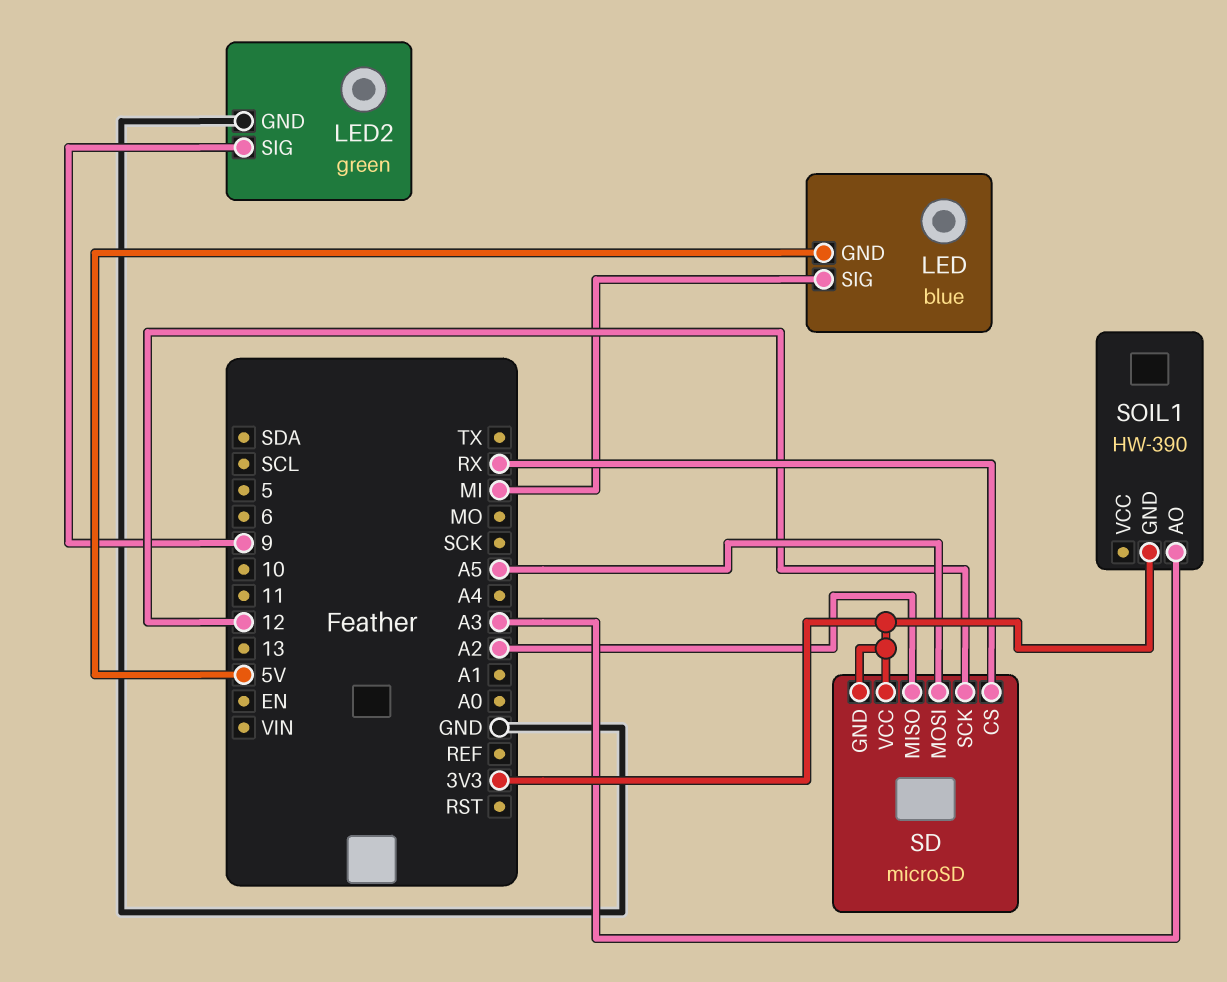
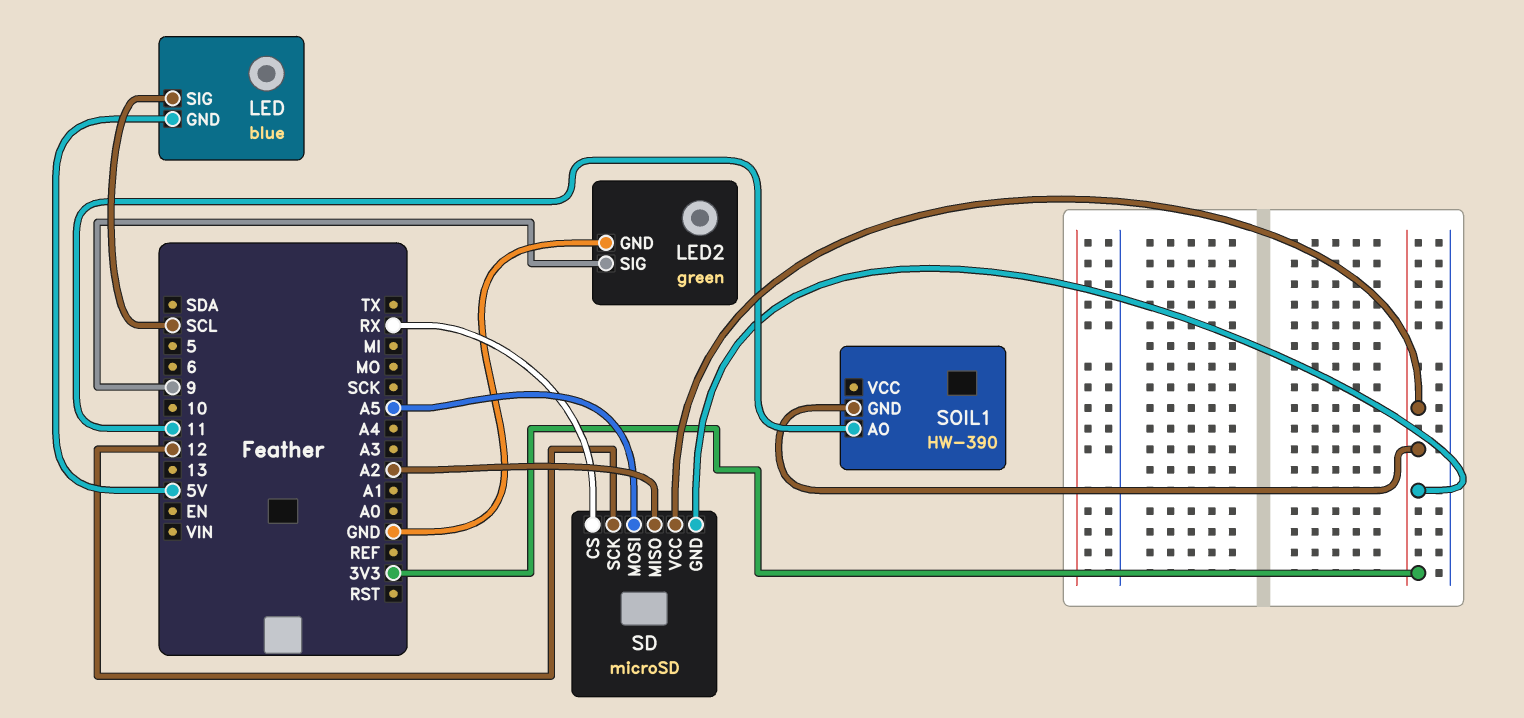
LED pin SIG: MI -> SCL
SOIL1 pin AO: A3 -> 11

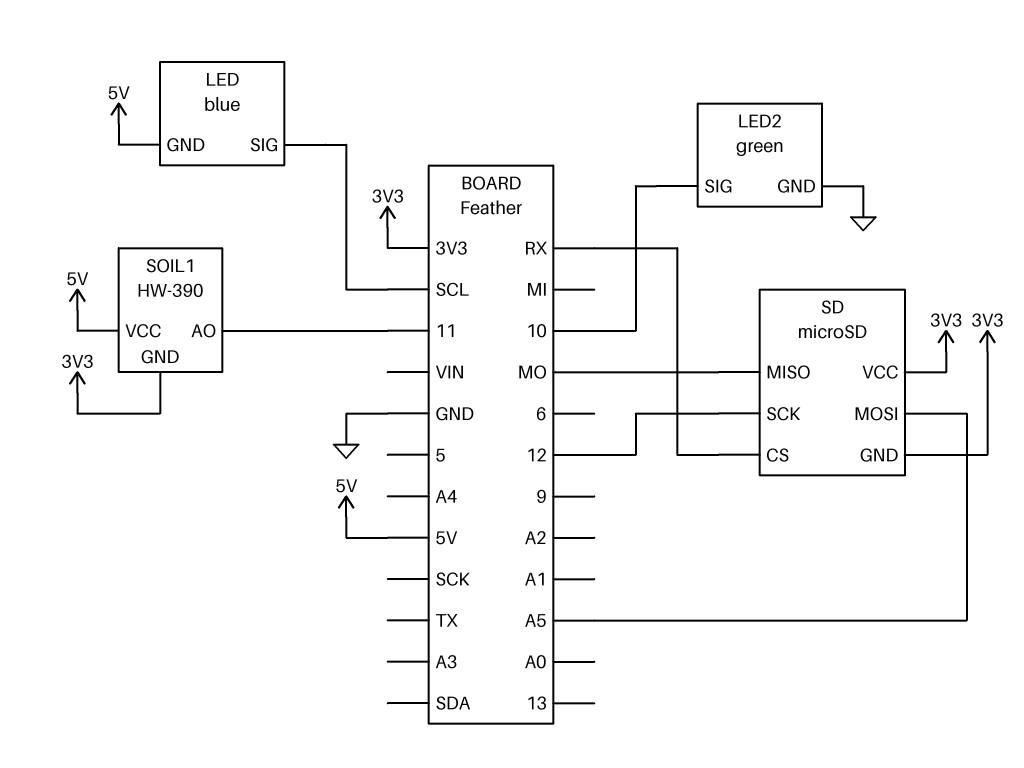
LED2 pin SIG: 9 -> 10
SD pin MISO: A2 -> MO
SOIL1 pin VCC: none -> 5V

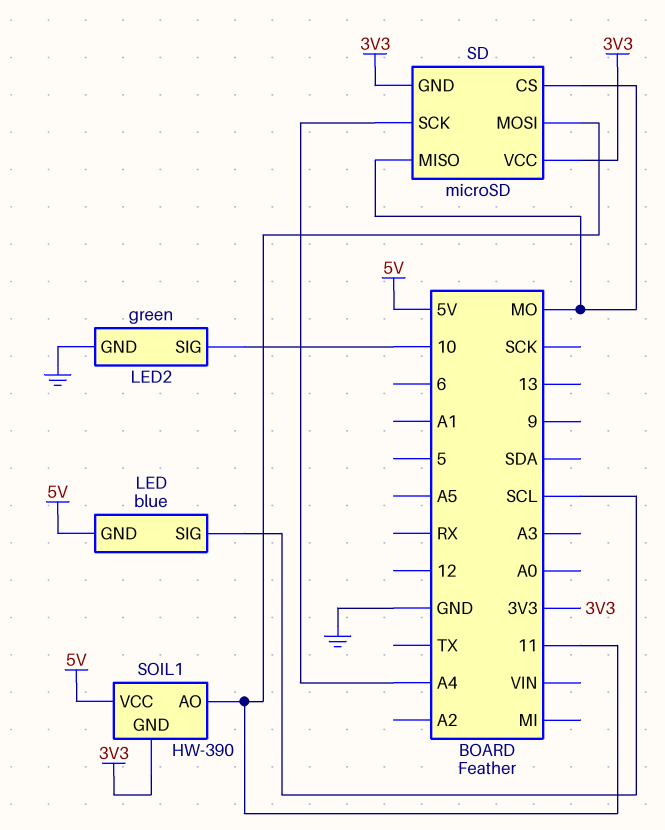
SD pin CS: RX -> MO
SD pin MOSI: A5 -> 11
SD pin SCK: 12 -> A4

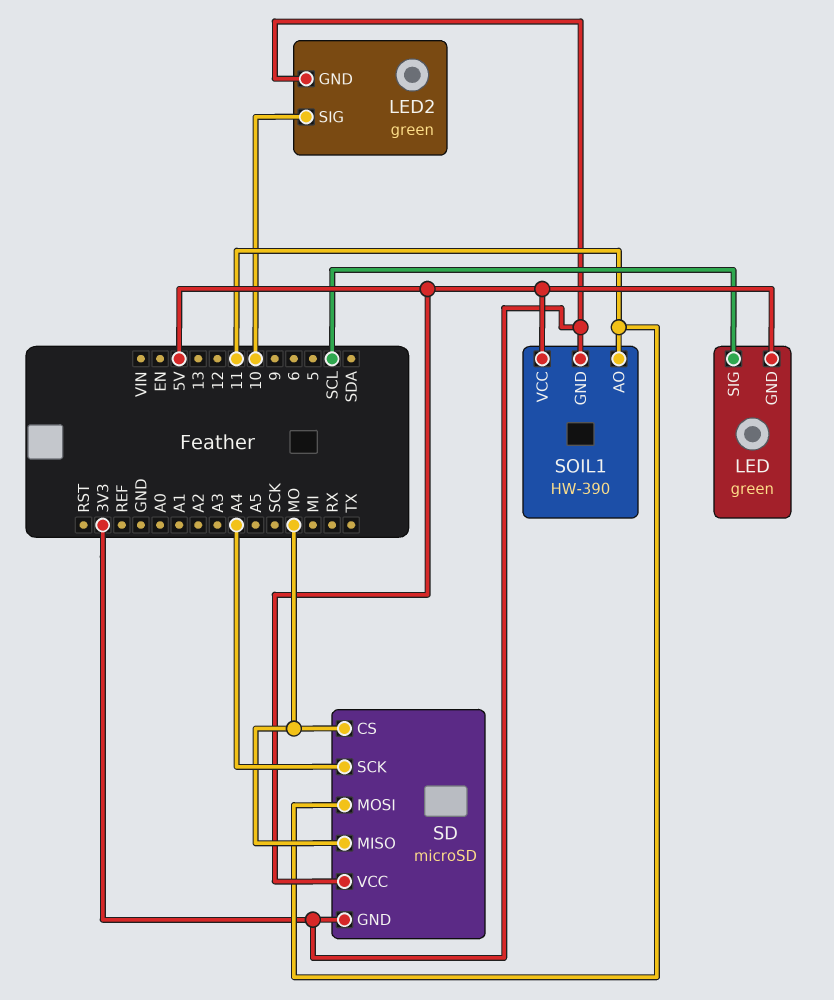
LED: blue -> green
LED2 pin GND: GND -> 3V3
SD pin VCC: 3V3 -> 5V

